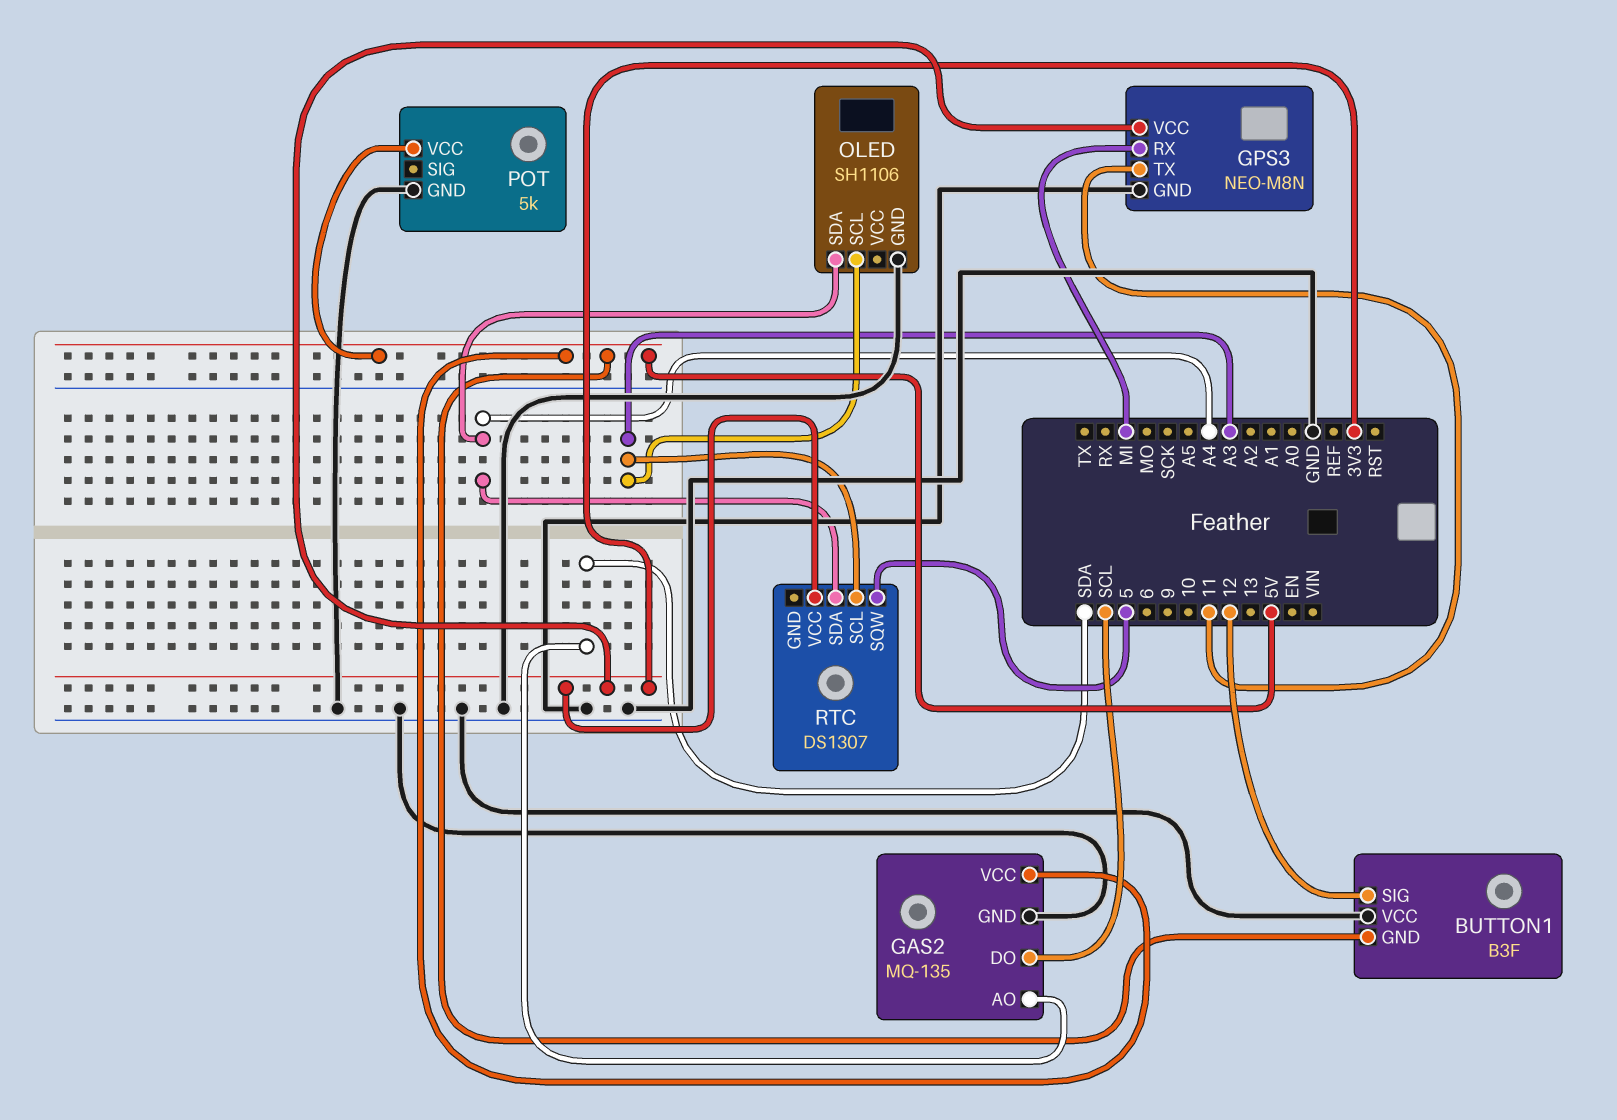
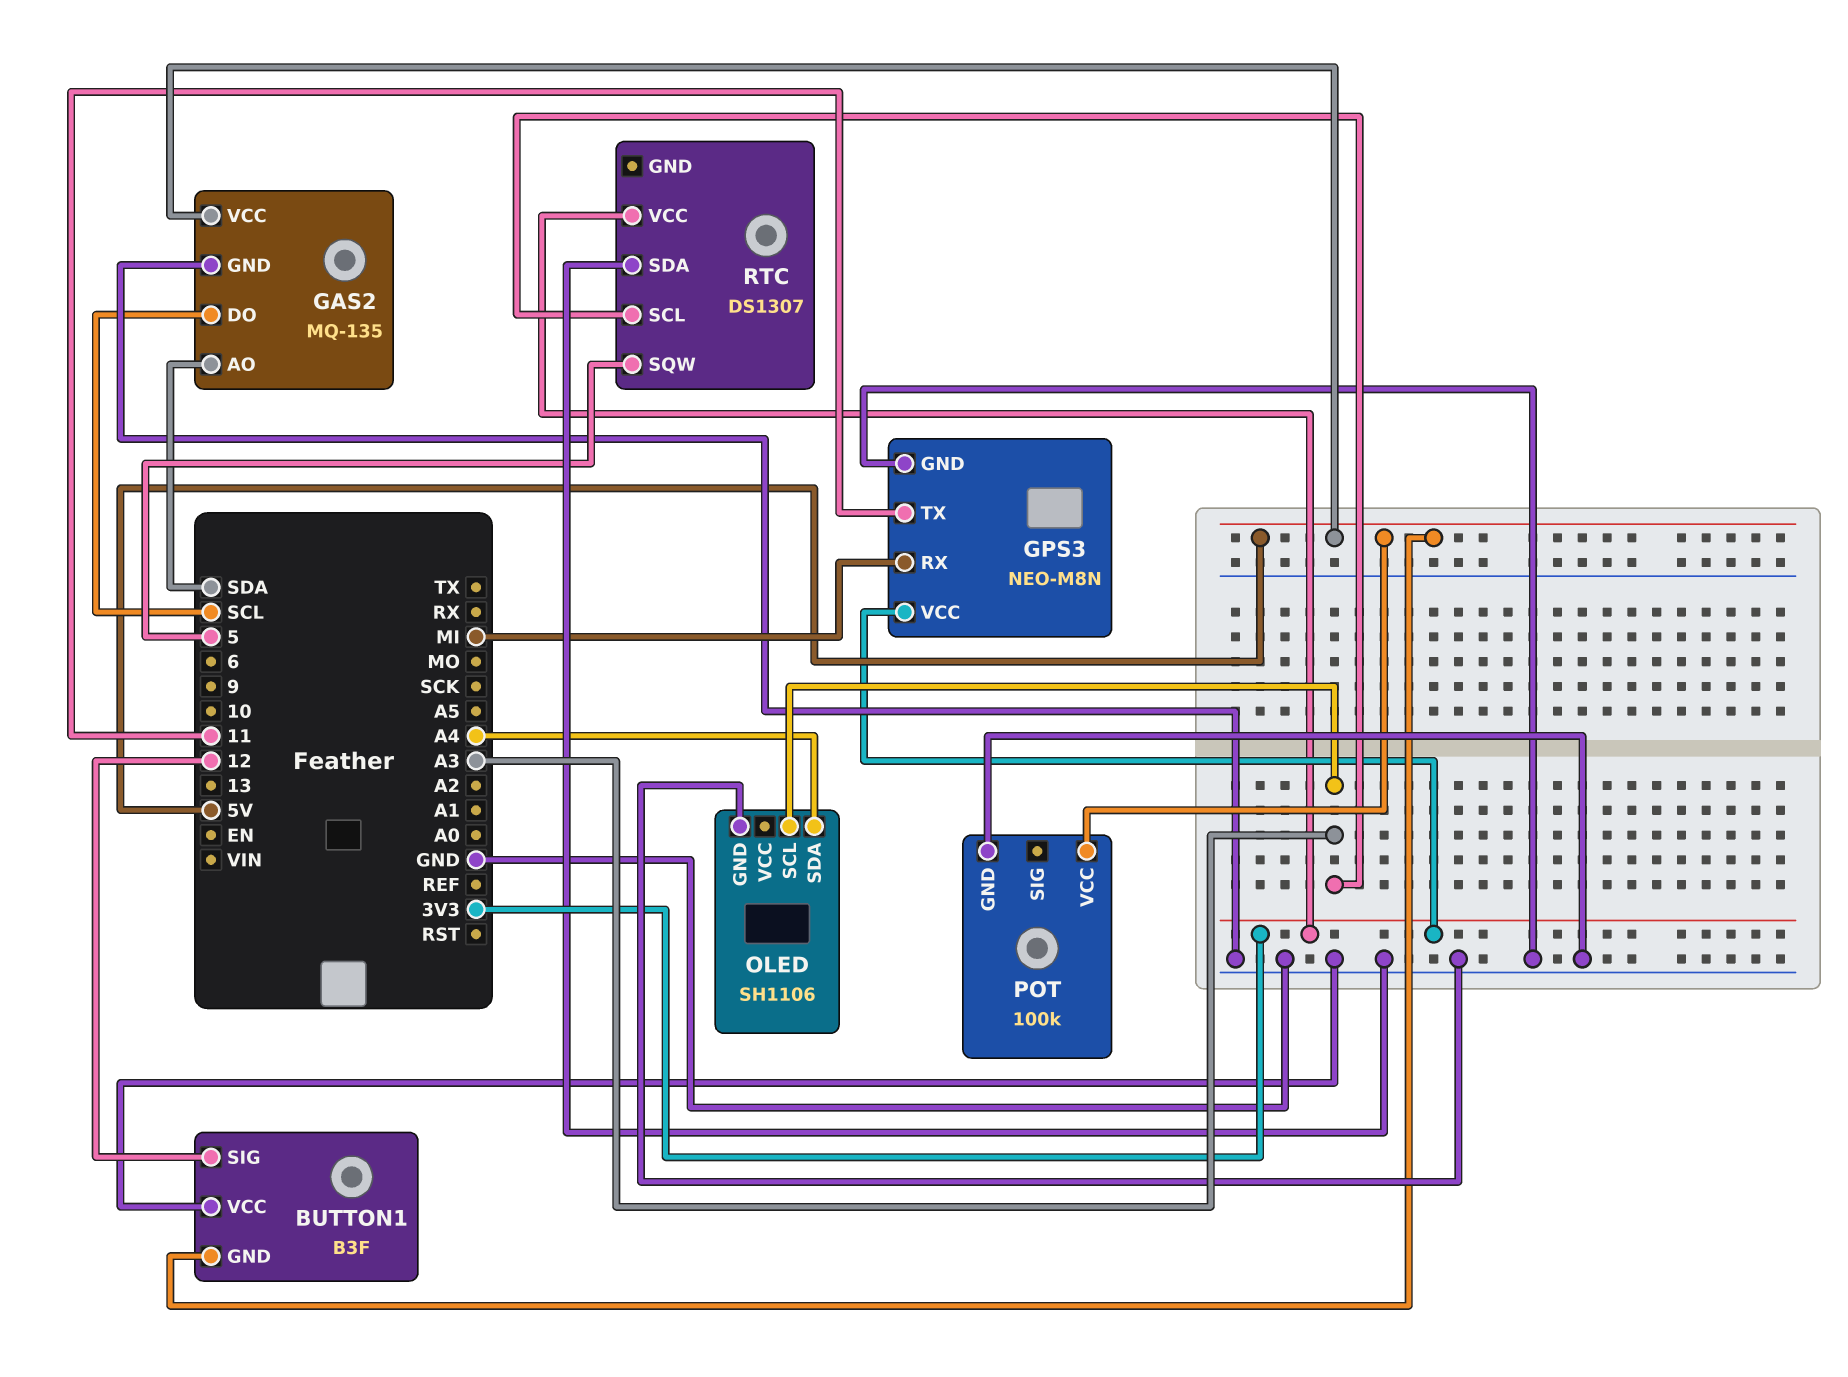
POT: 5k -> 100k
RTC pin SDA: A4 -> GND

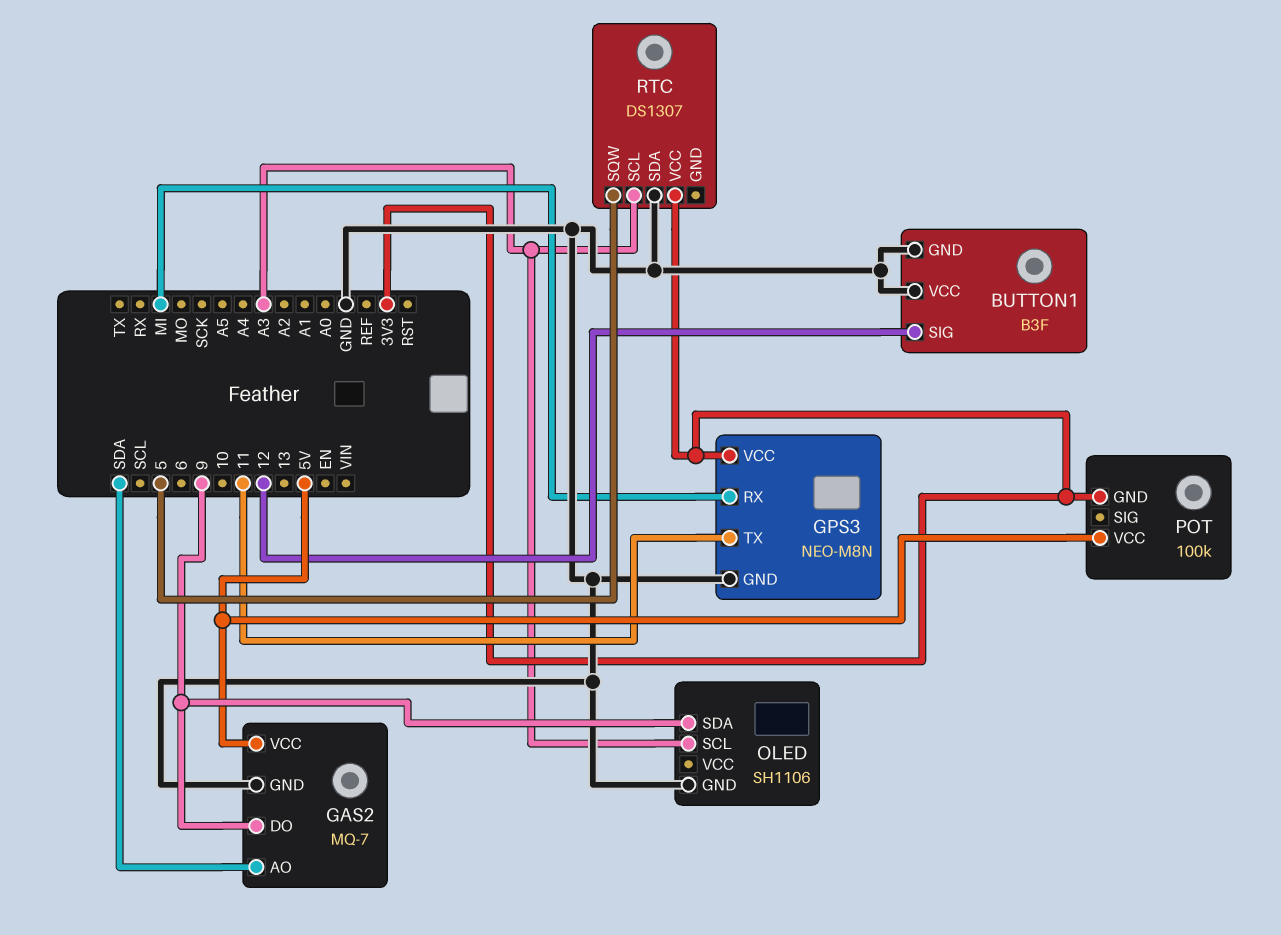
BUTTON1 pin GND: 5V -> GND
GAS2: MQ-135 -> MQ-7
GAS2 pin DO: SCL -> 9
OLED pin SDA: A4 -> 9
POT pin GND: GND -> 3V3

